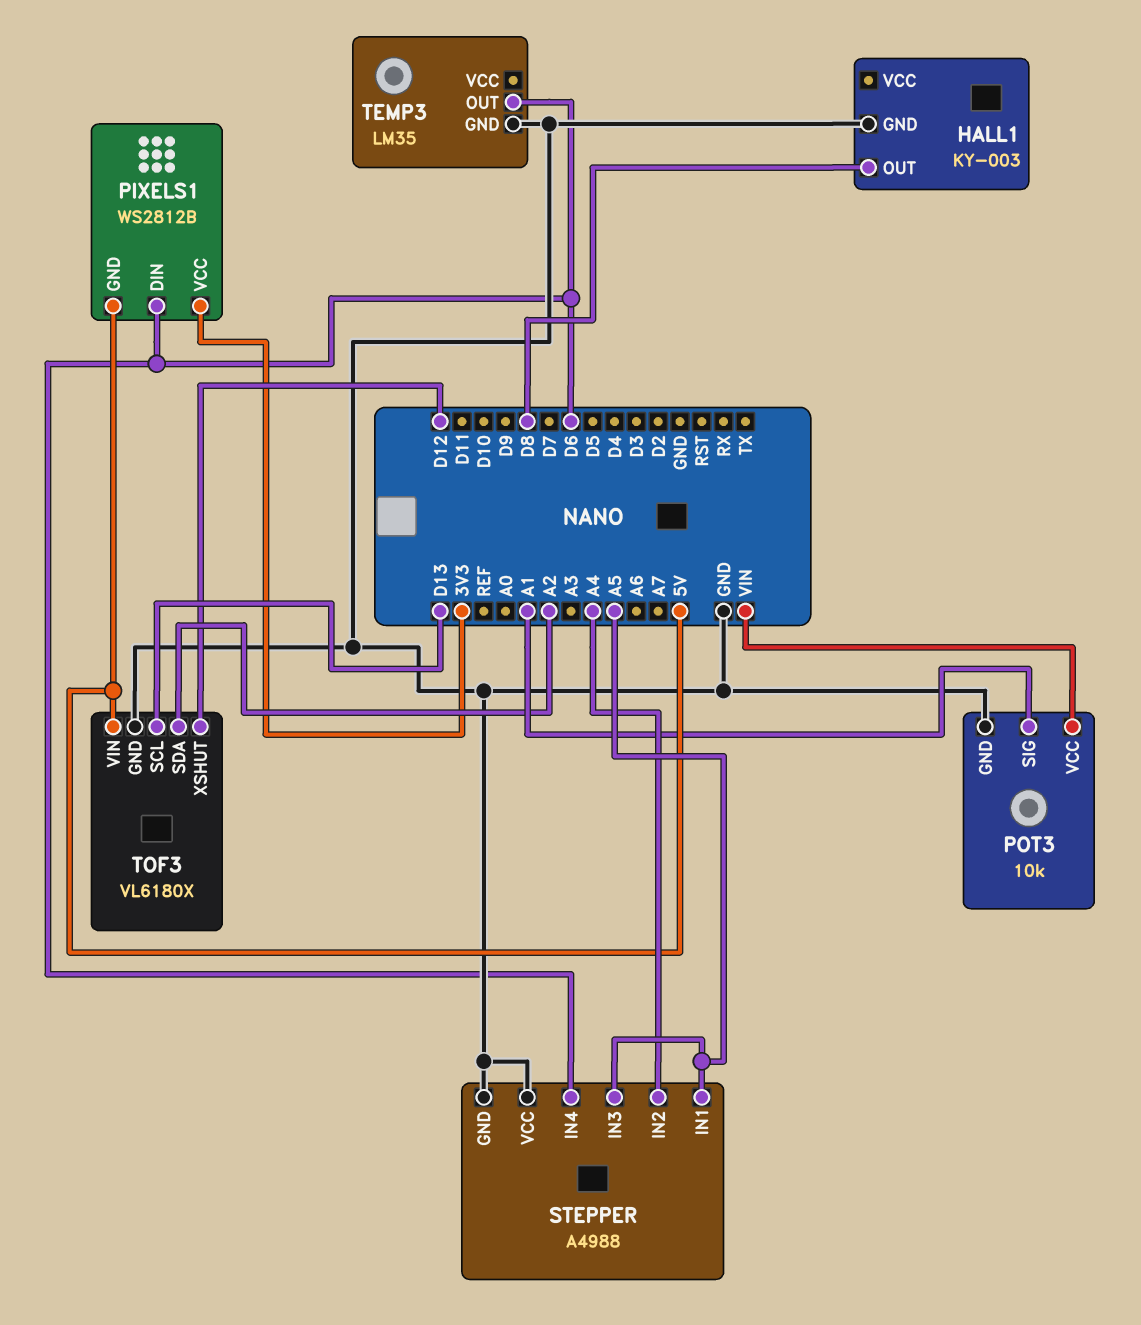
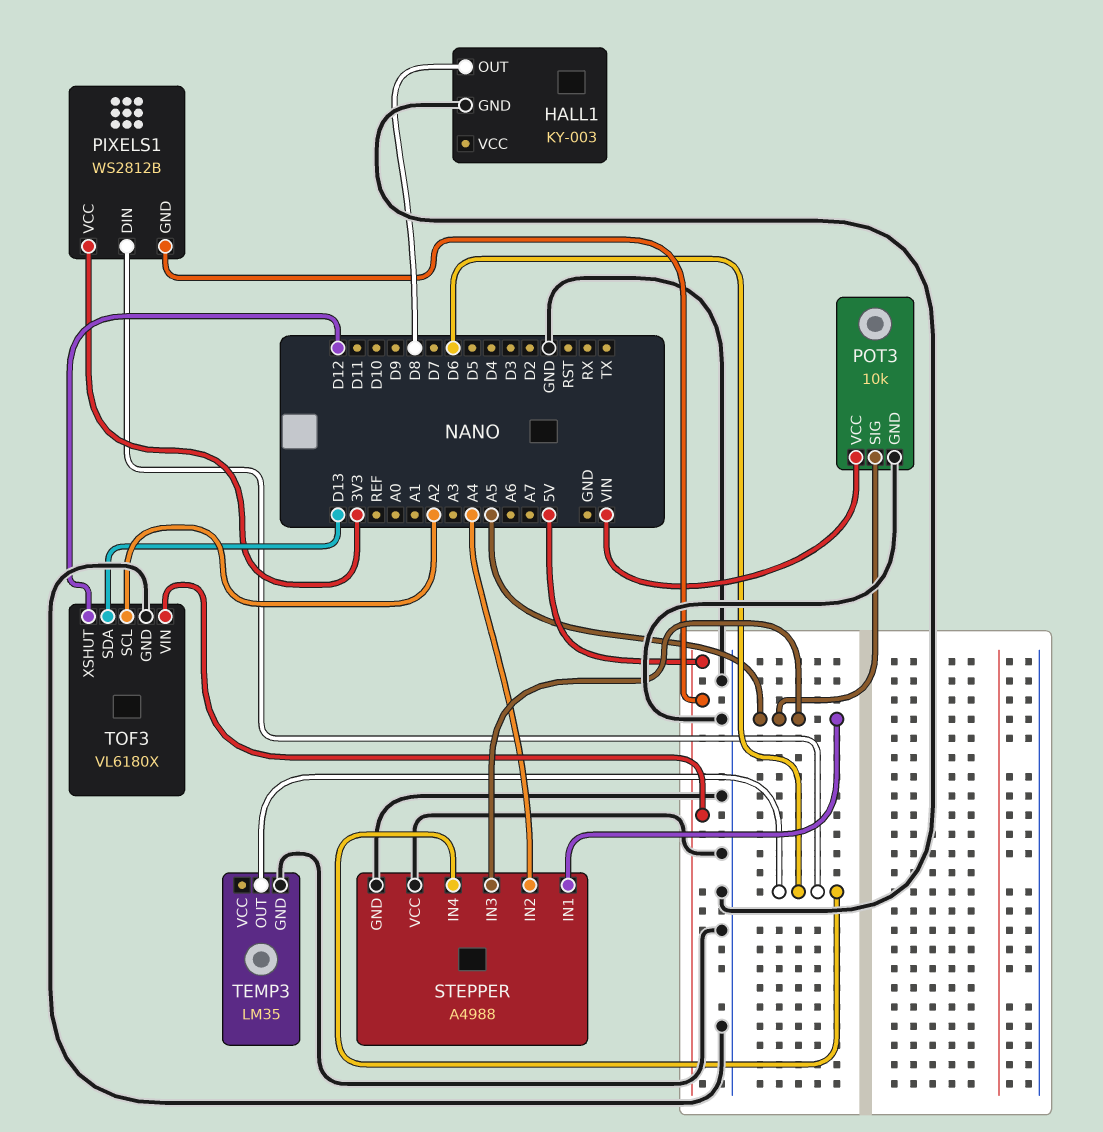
POT3 pin SIG: A1 -> A5
TOF3 pin SCL: D13 -> A2
TOF3 pin SDA: A2 -> D13

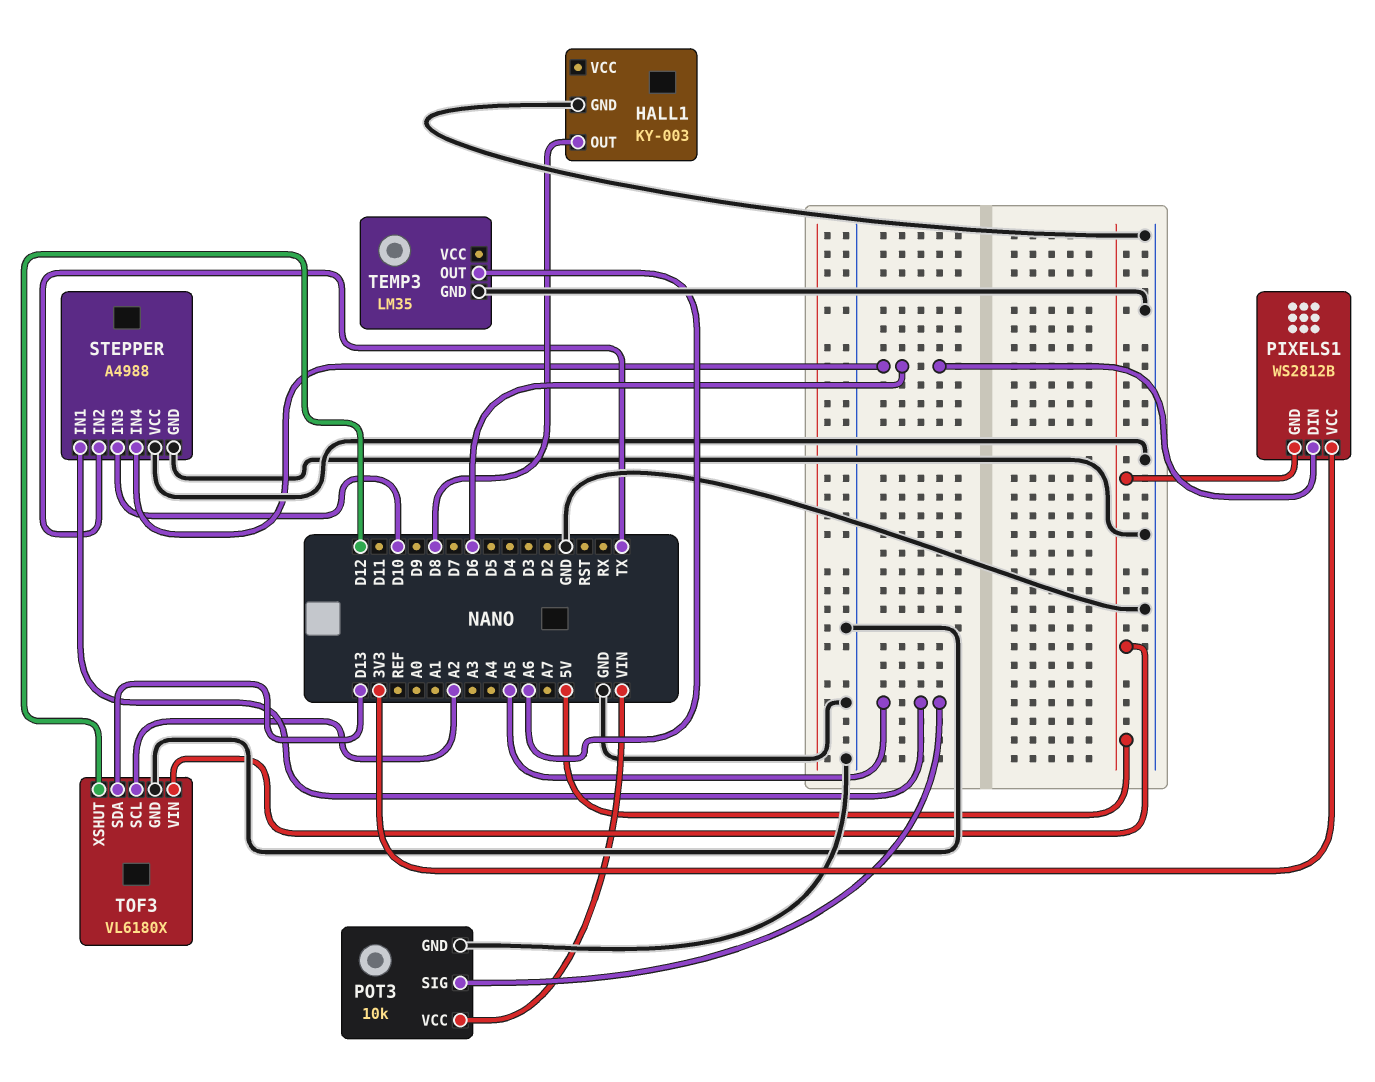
STEPPER pin IN2: A4 -> TX
STEPPER pin IN3: A5 -> D10
TEMP3 pin OUT: D6 -> A6

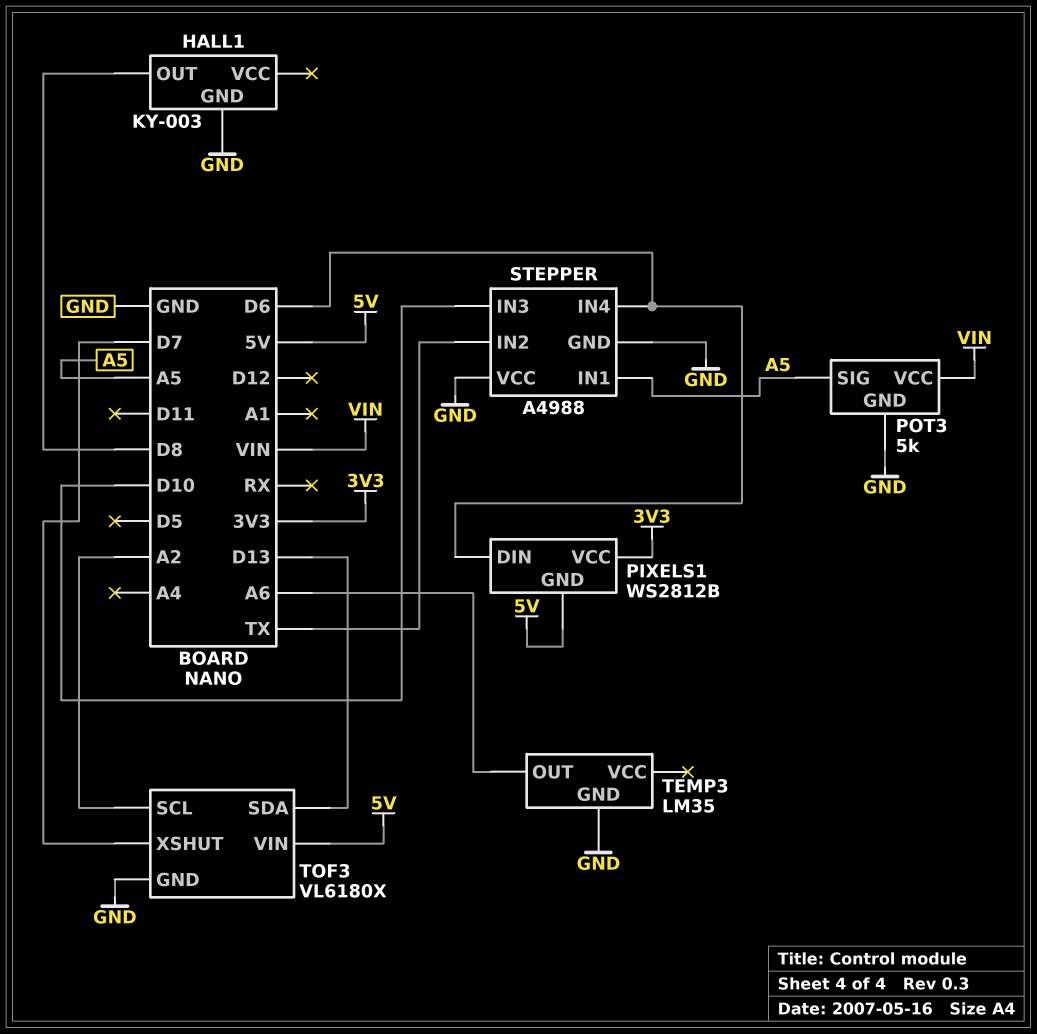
POT3: 10k -> 5k
TOF3 pin XSHUT: D12 -> D7

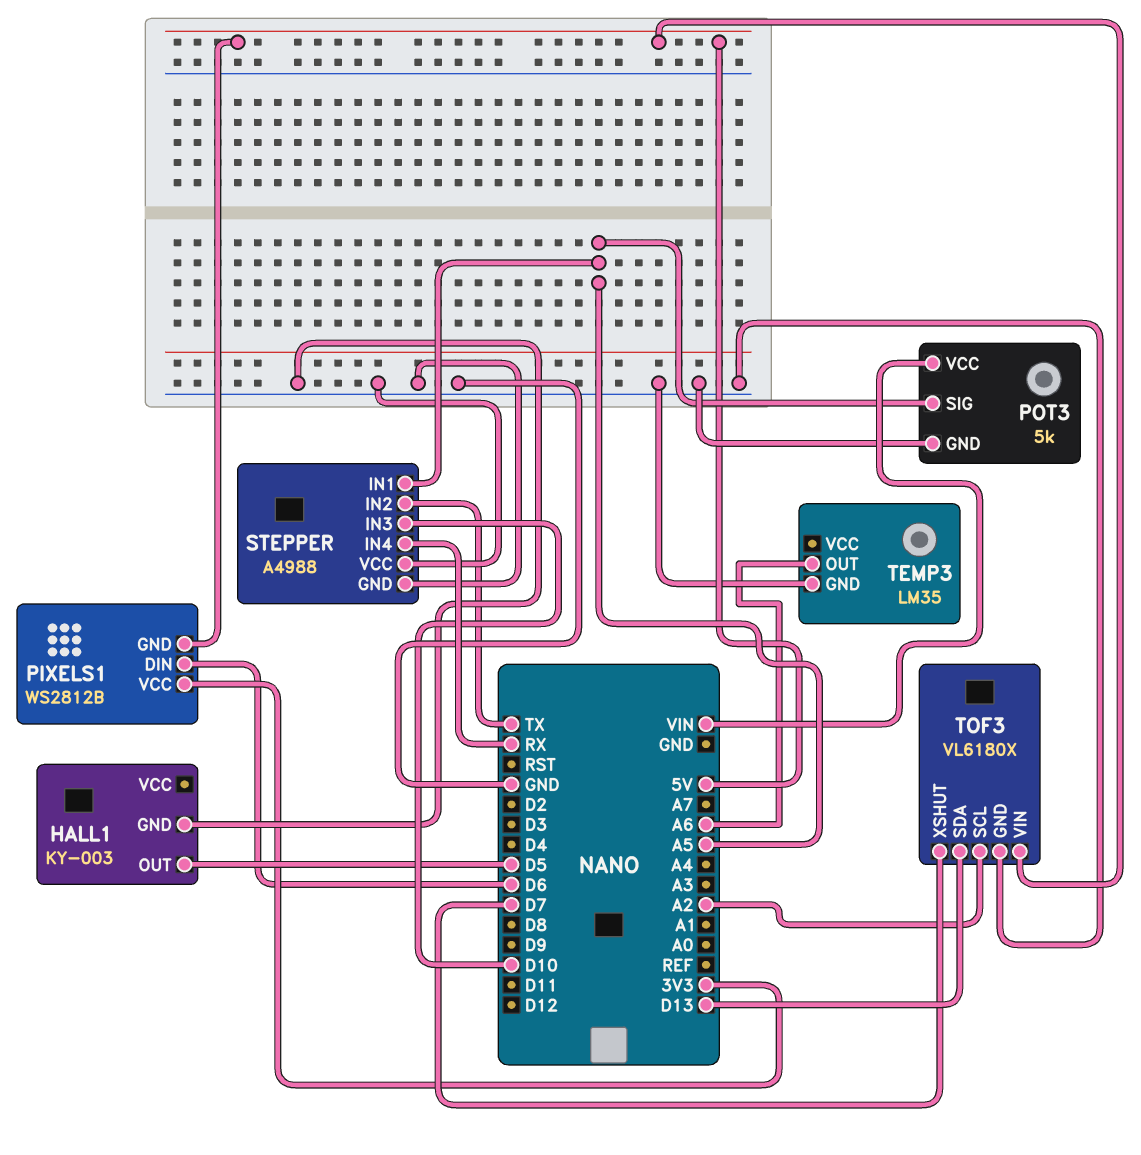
HALL1 pin OUT: D8 -> D5
STEPPER pin IN4: D6 -> RX

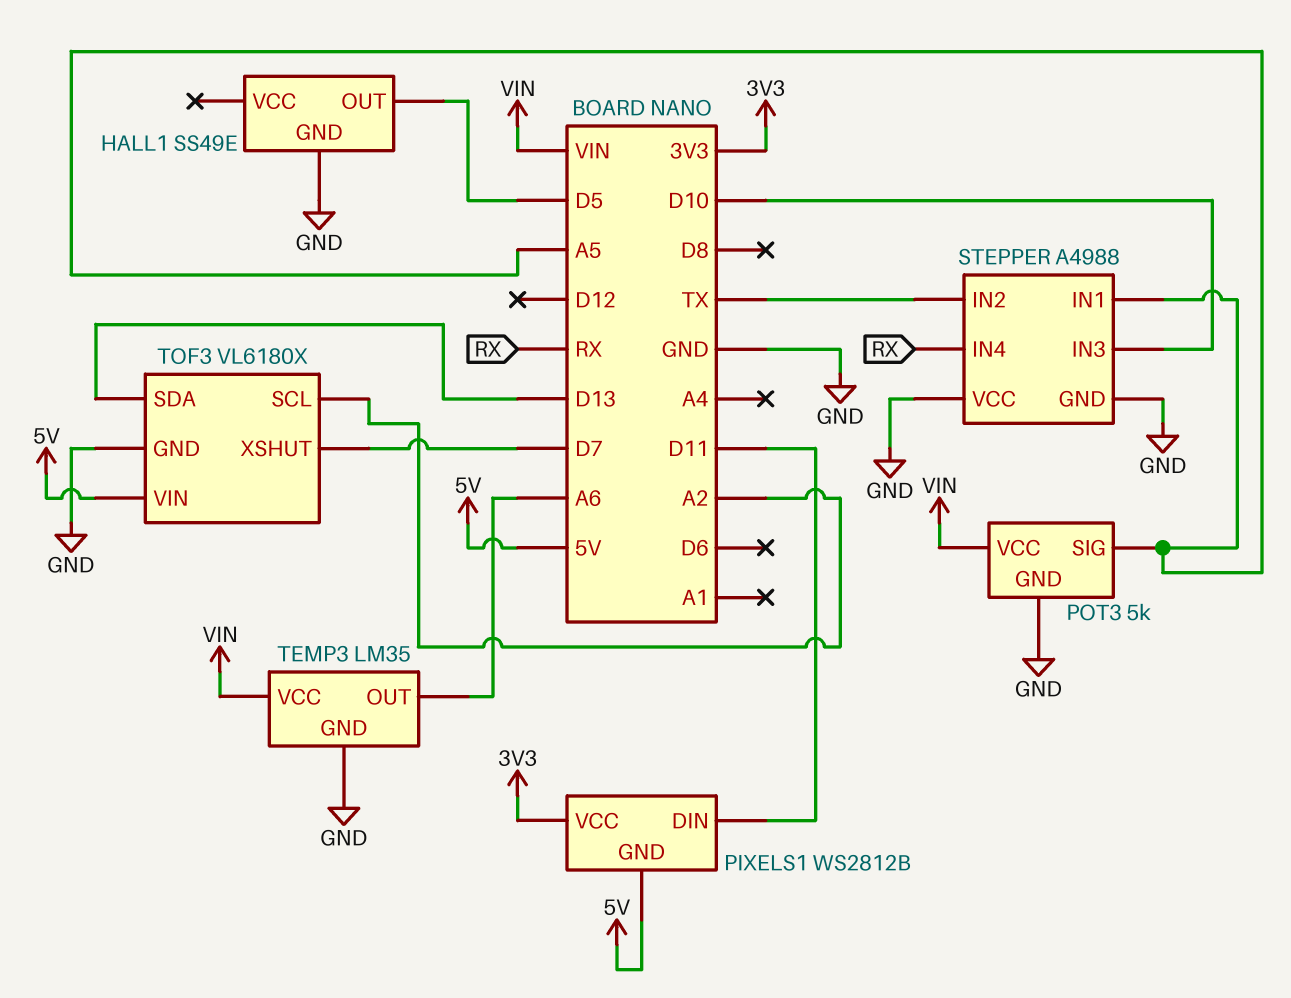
HALL1: KY-003 -> SS49E
PIXELS1 pin DIN: D6 -> D11
TEMP3 pin VCC: none -> VIN

